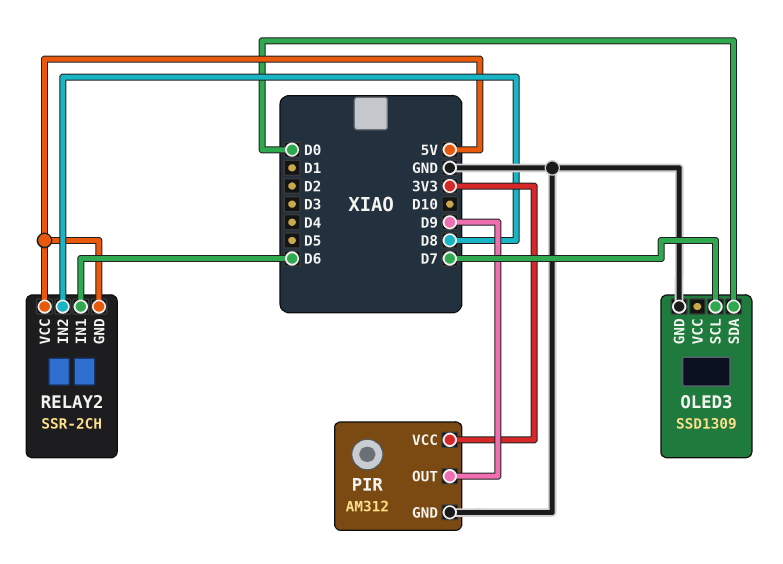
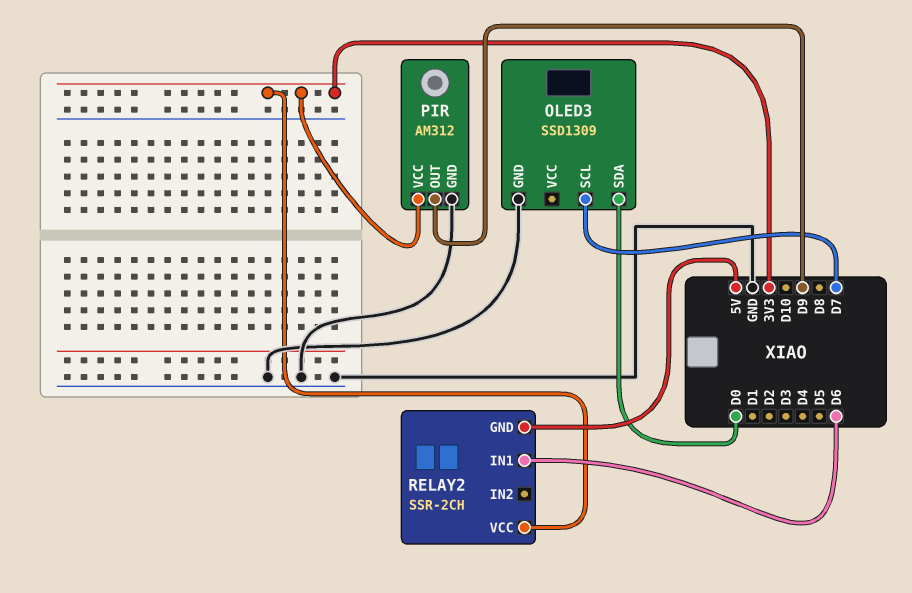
RELAY2 pin IN2: D8 -> none
RELAY2 pin VCC: 5V -> 3V3

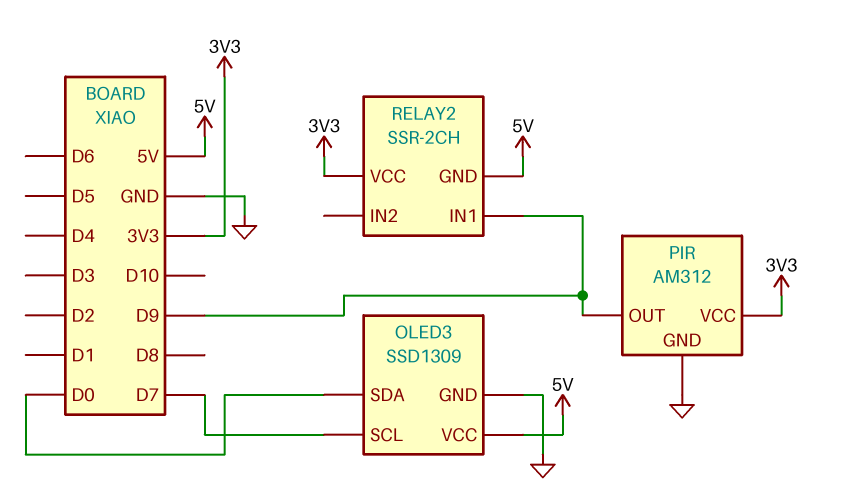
OLED3 pin VCC: none -> 5V
RELAY2 pin IN1: D6 -> D9

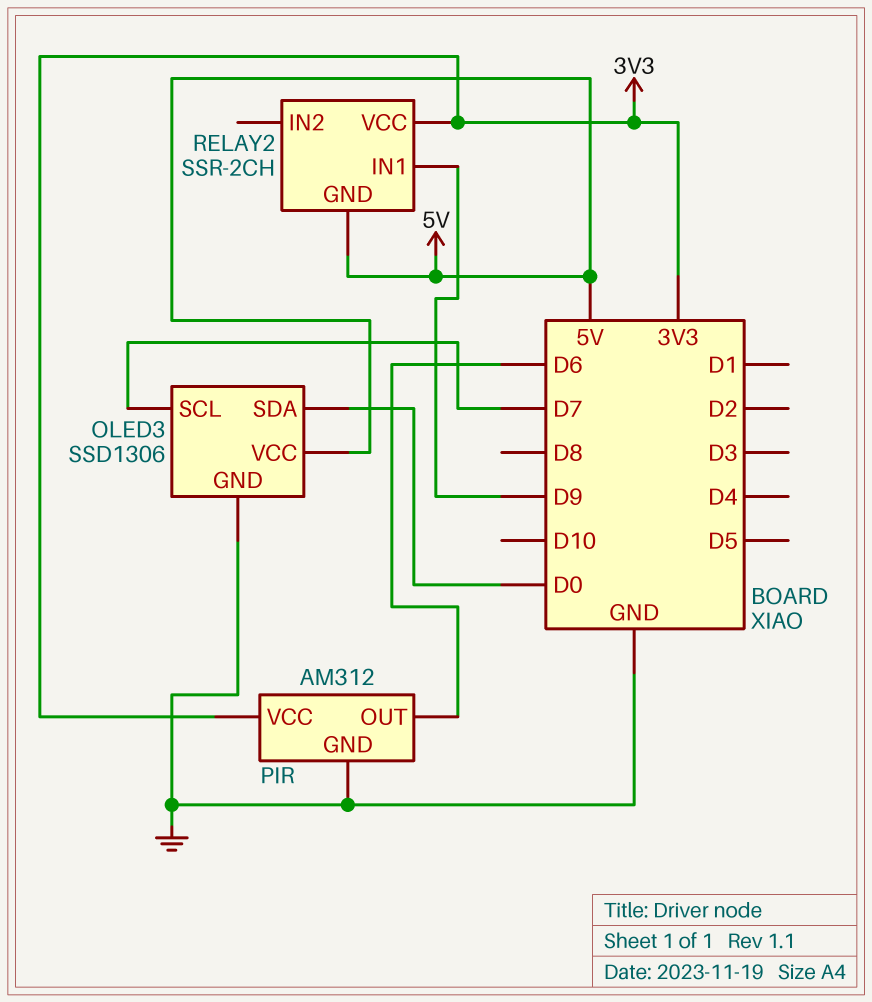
OLED3: SSD1309 -> SSD1306
PIR pin OUT: D9 -> D6

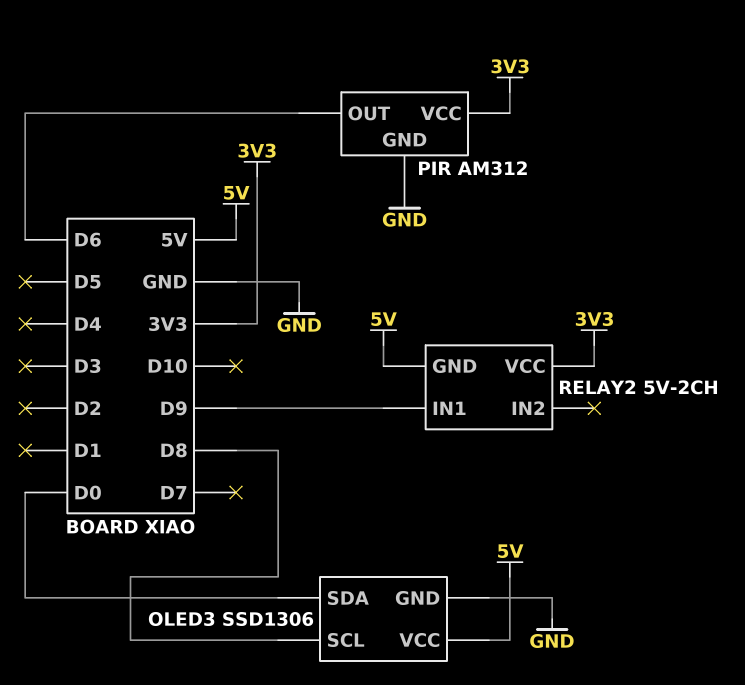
OLED3 pin SCL: D7 -> D8
RELAY2: SSR-2CH -> 5V-2CH

